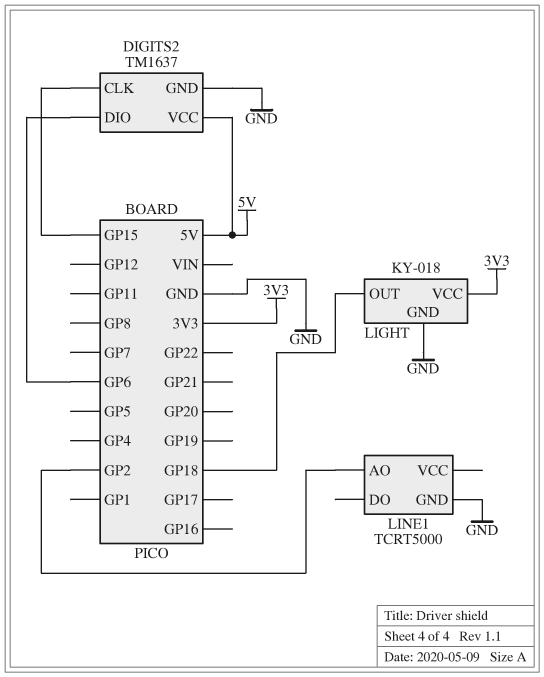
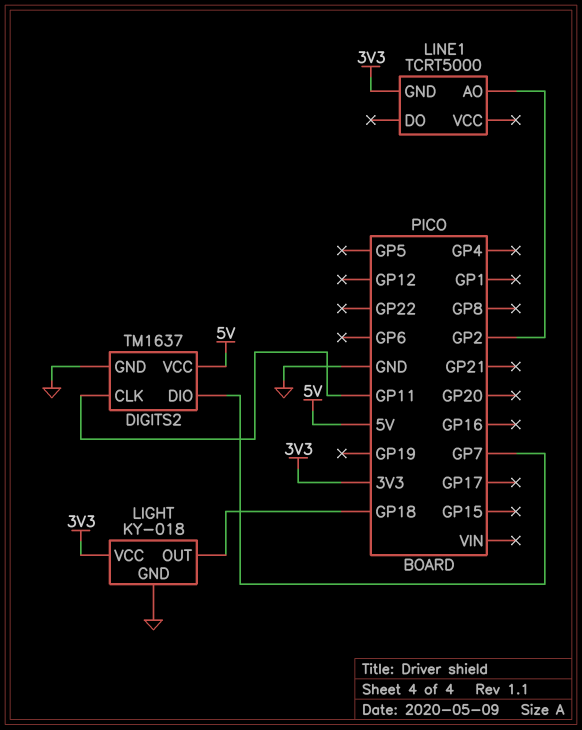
DIGITS2 pin CLK: GP15 -> GP11
DIGITS2 pin DIO: GP6 -> GP7
LINE1 pin GND: GND -> 3V3

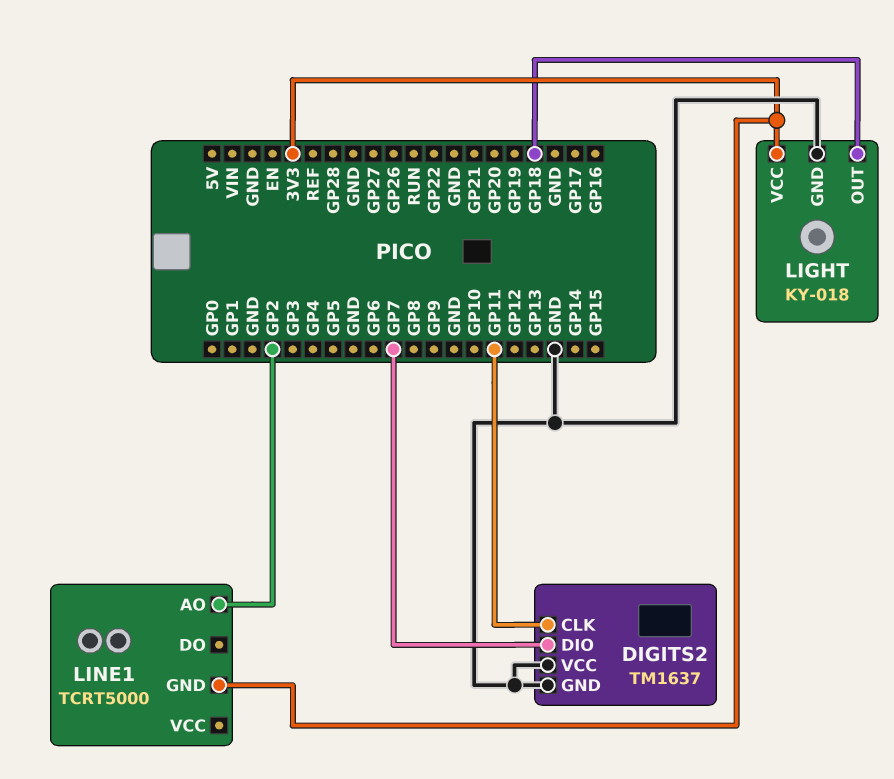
DIGITS2 pin VCC: 5V -> GND

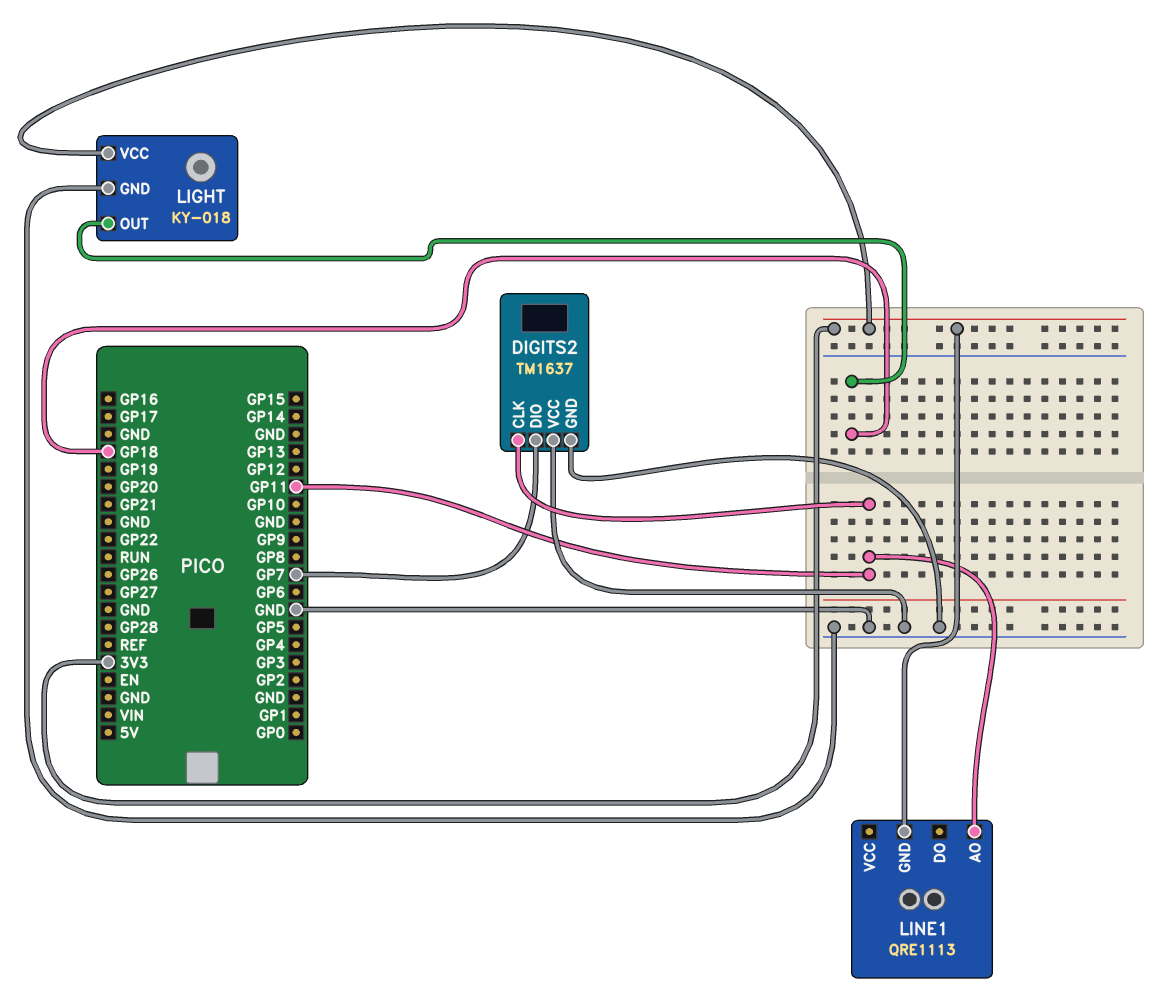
LINE1: TCRT5000 -> QRE1113
LINE1 pin AO: GP2 -> GP11

